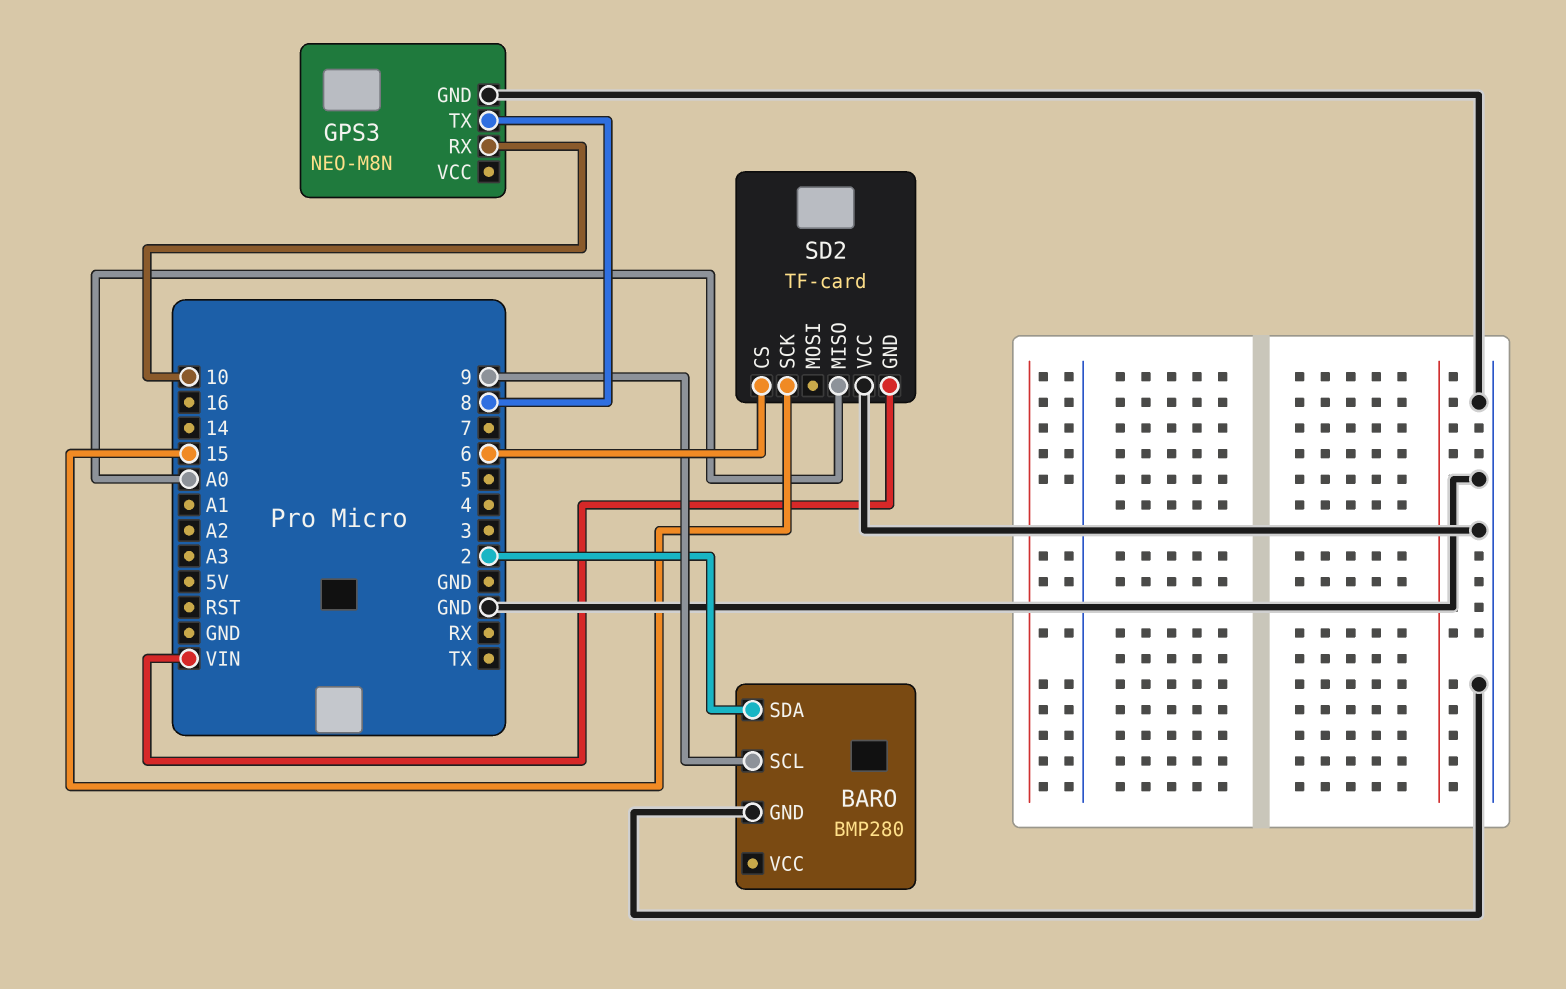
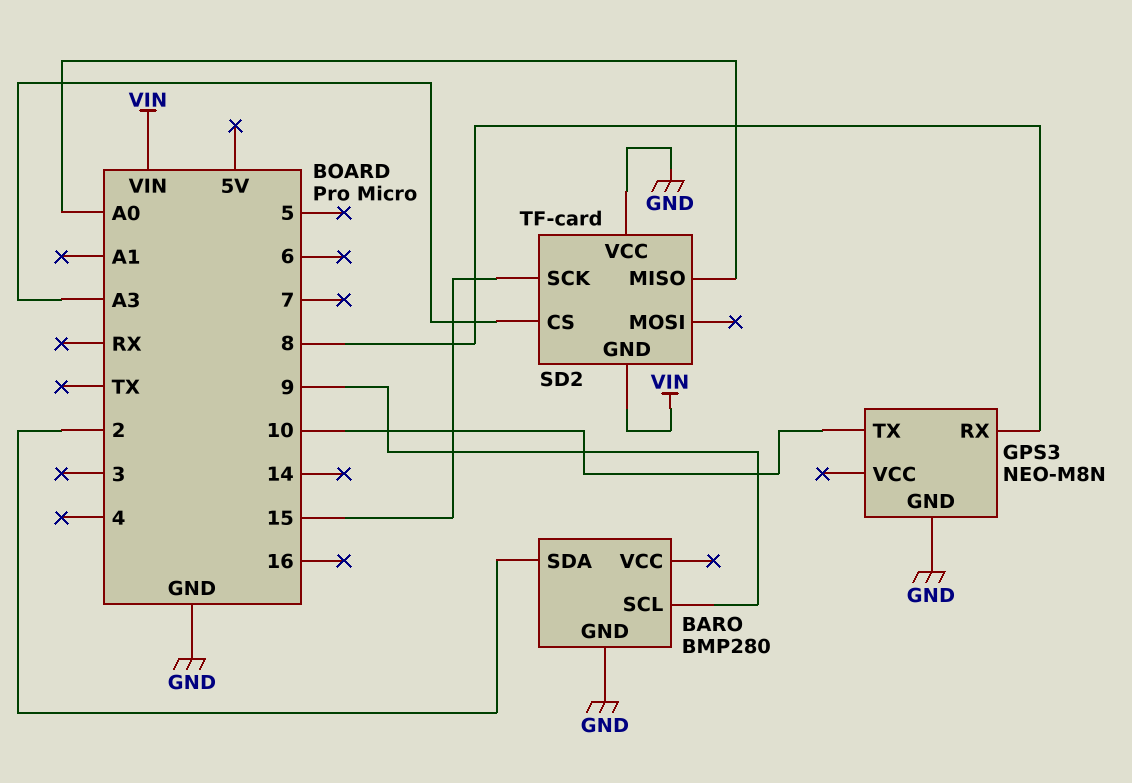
GPS3 pin RX: 10 -> 8
GPS3 pin TX: 8 -> 10
SD2 pin CS: 6 -> A3

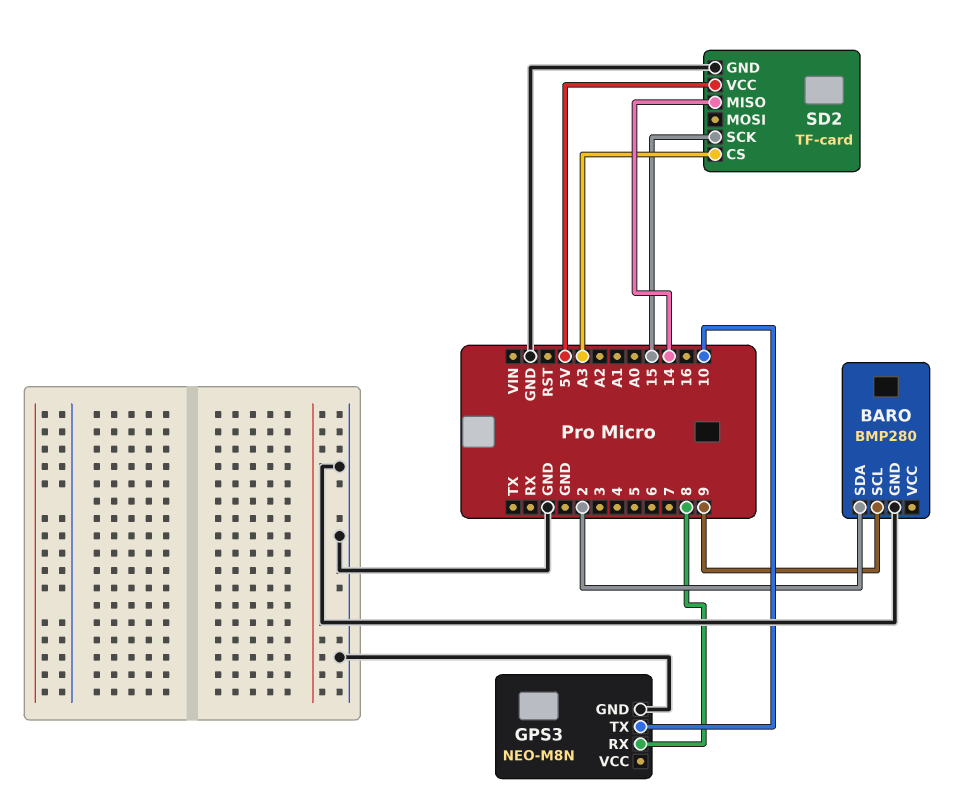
SD2 pin GND: VIN -> GND
SD2 pin MISO: A0 -> 14
SD2 pin VCC: GND -> 5V

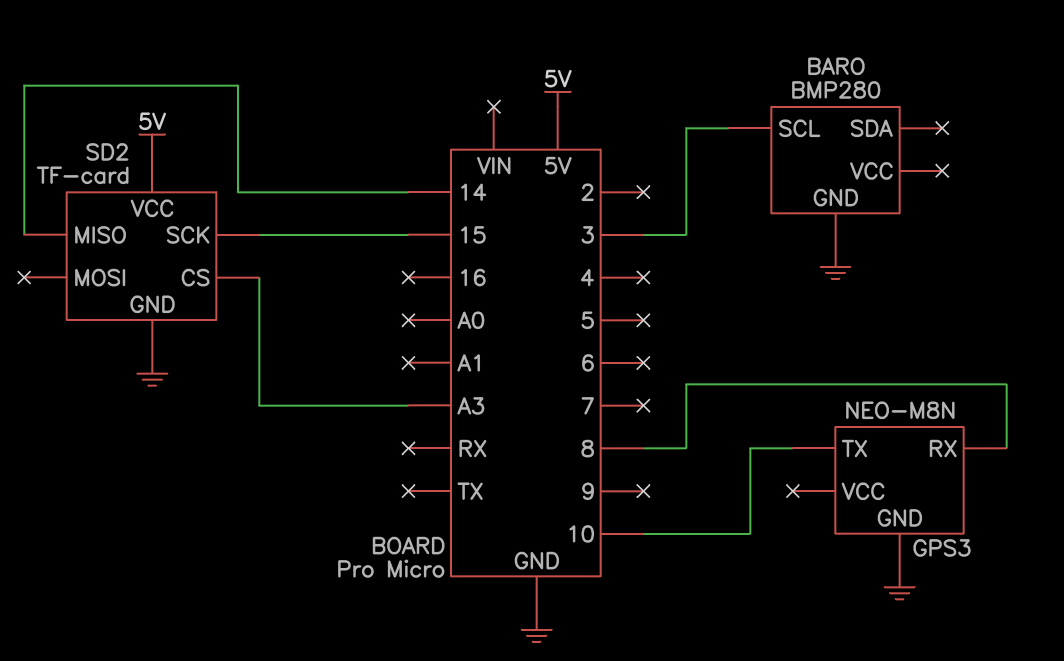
BARO pin SCL: 9 -> 3
BARO pin SDA: 2 -> none

